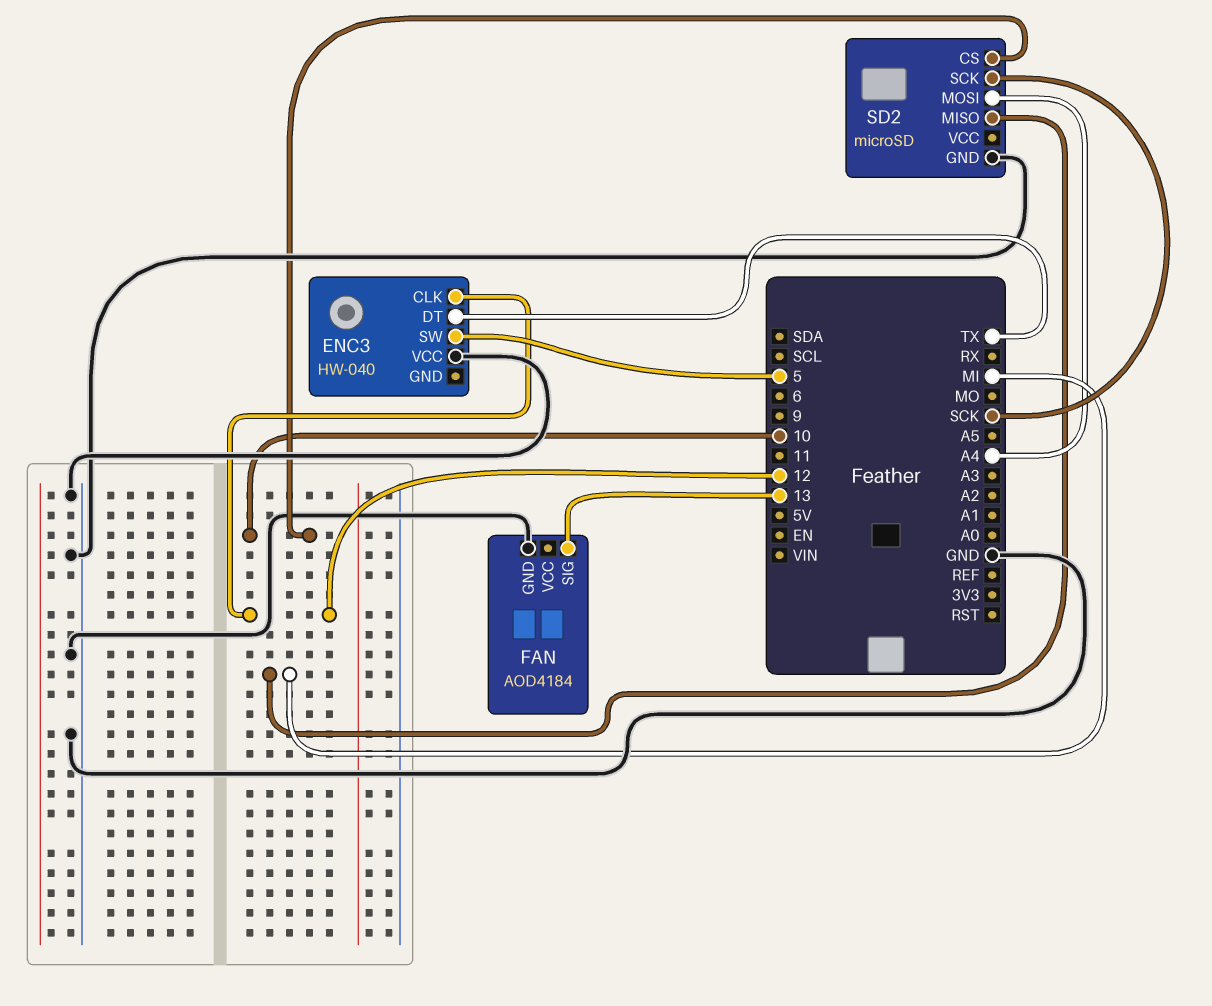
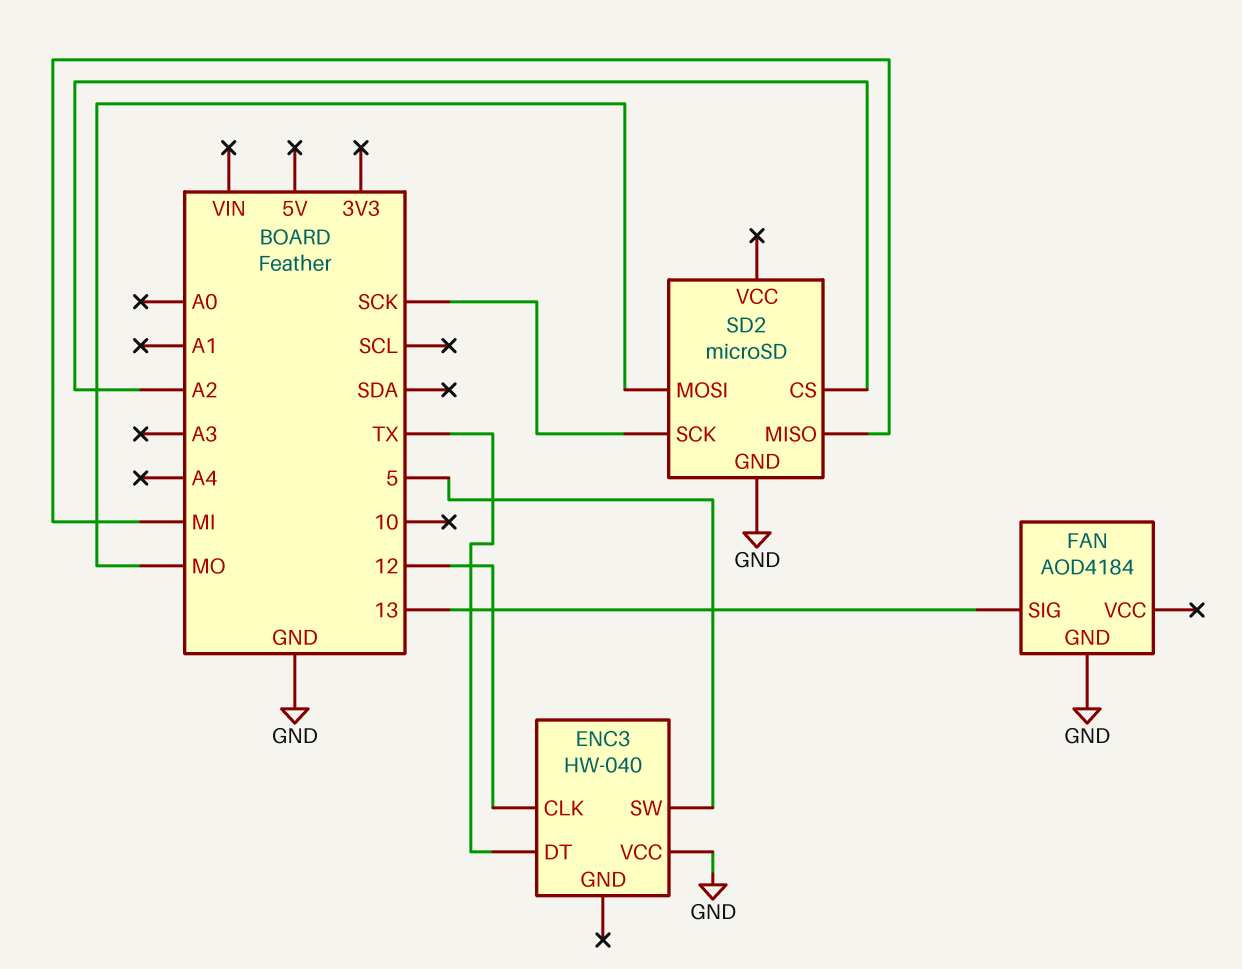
SD2 pin CS: 10 -> A2
SD2 pin MOSI: A4 -> MO

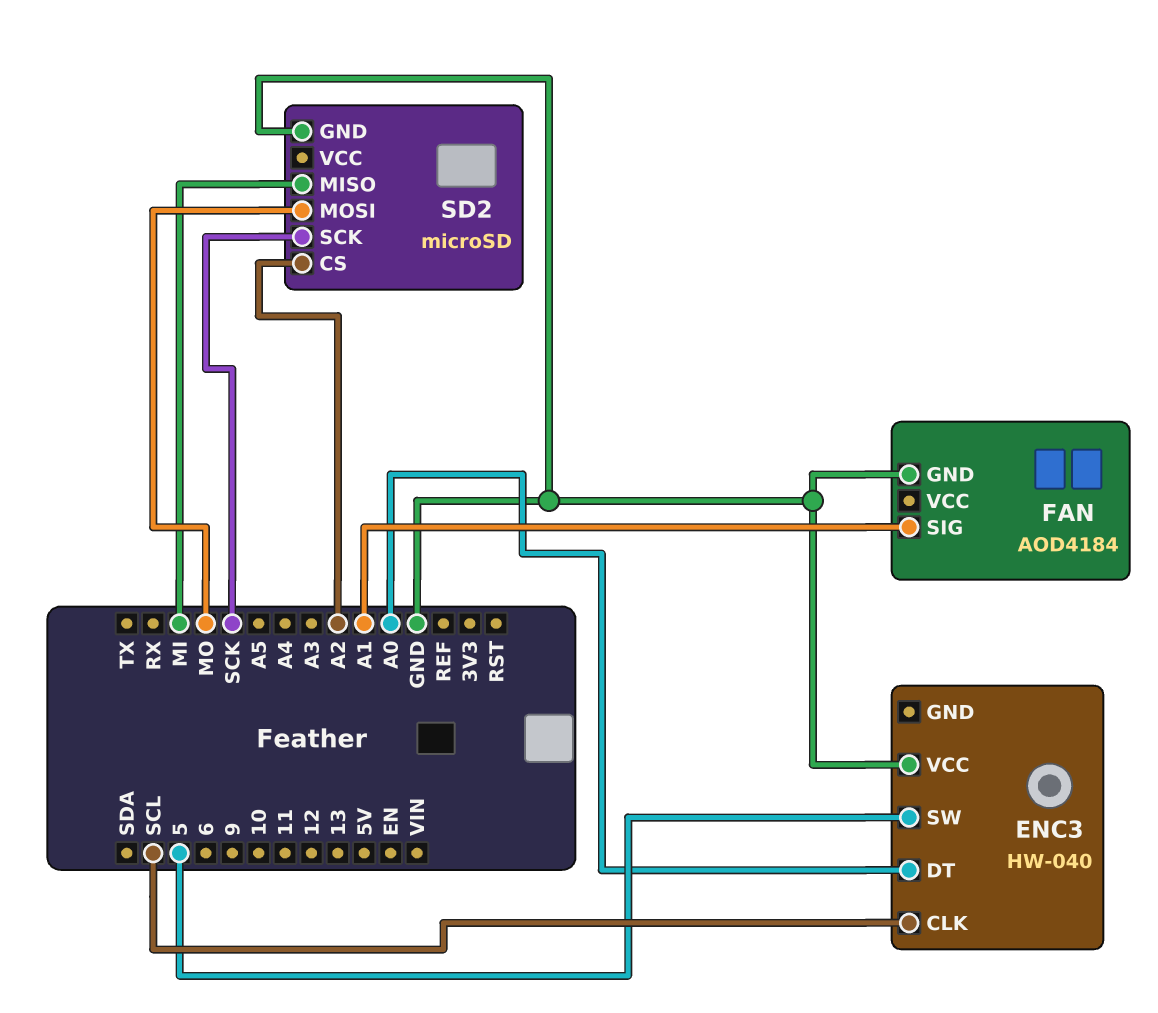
ENC3 pin CLK: 12 -> SCL
ENC3 pin DT: TX -> A0
FAN pin SIG: 13 -> A1

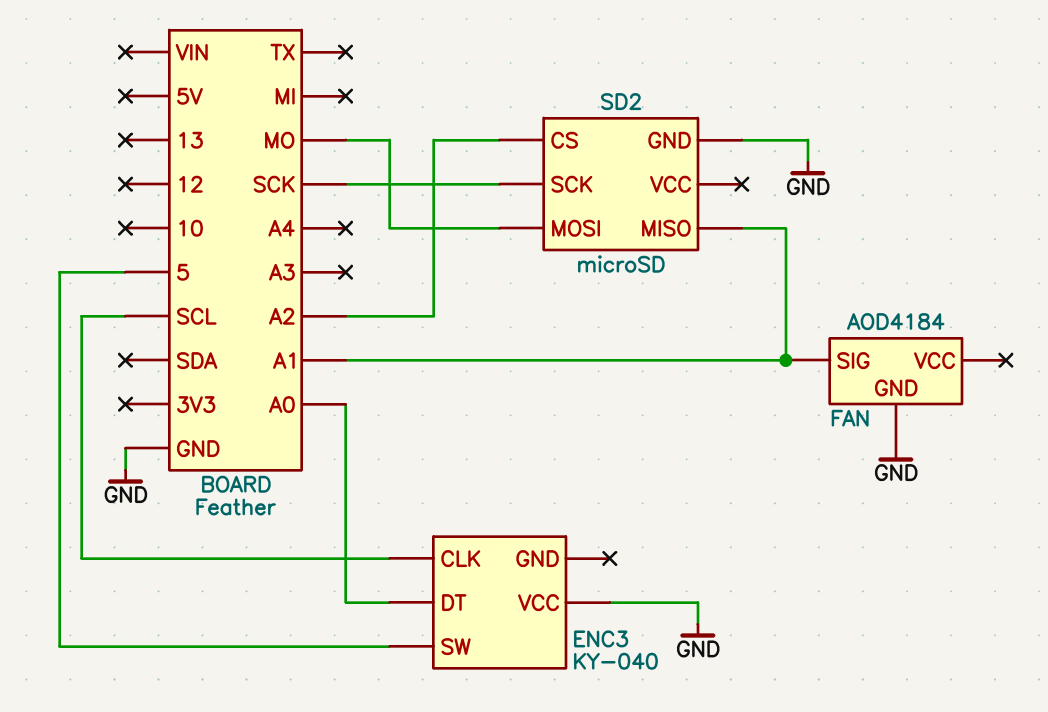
ENC3: HW-040 -> KY-040
SD2 pin MISO: MI -> A1

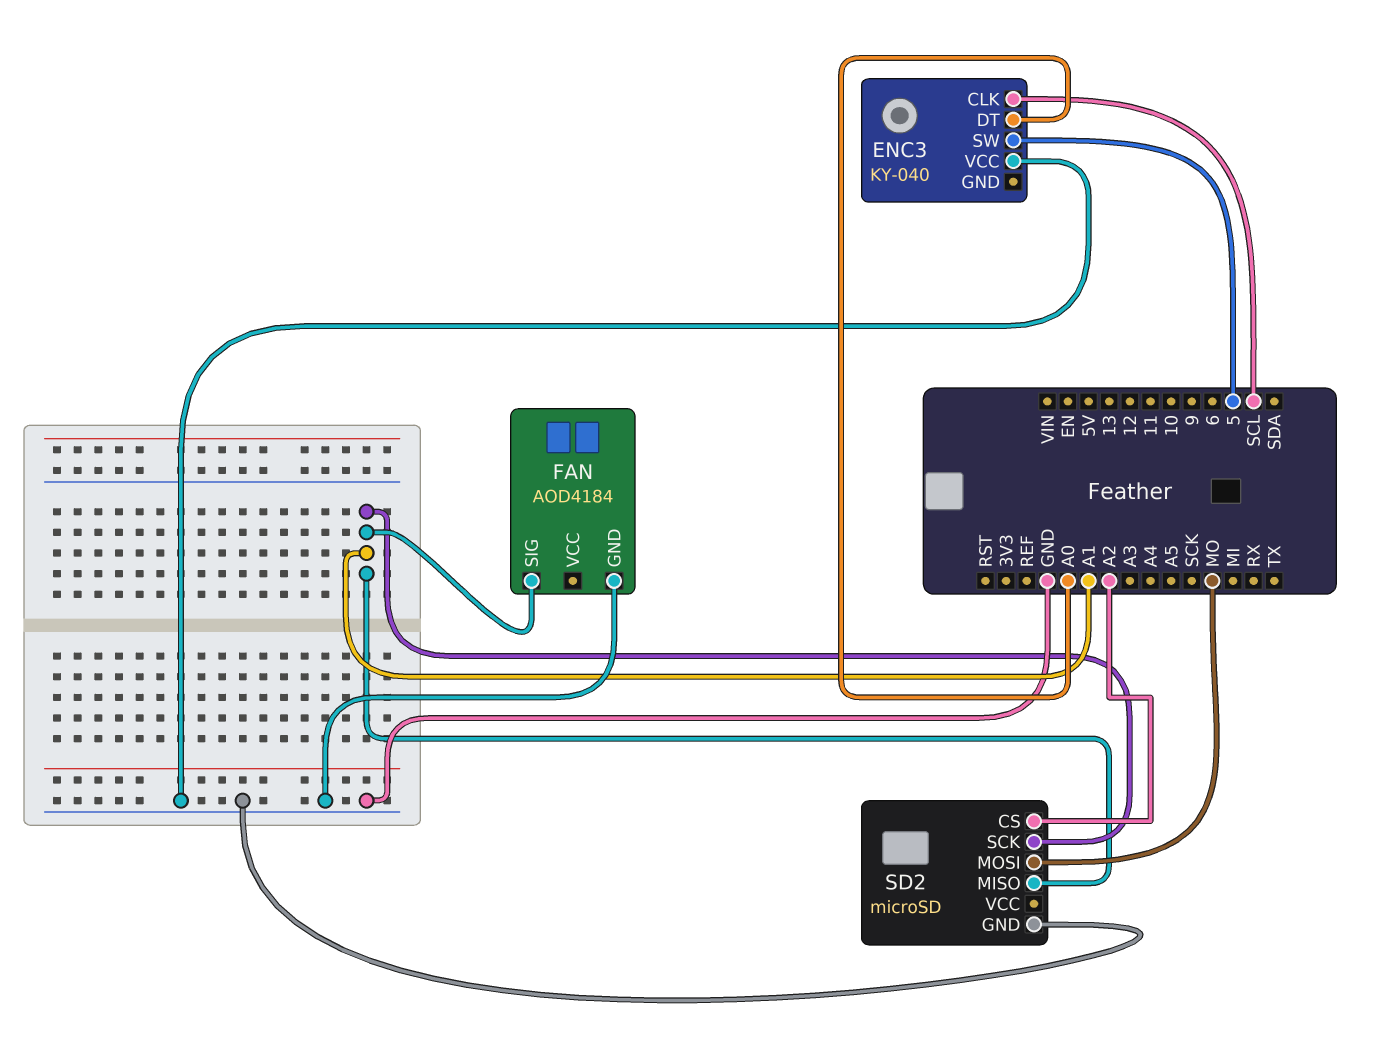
SD2 pin SCK: SCK -> A1

